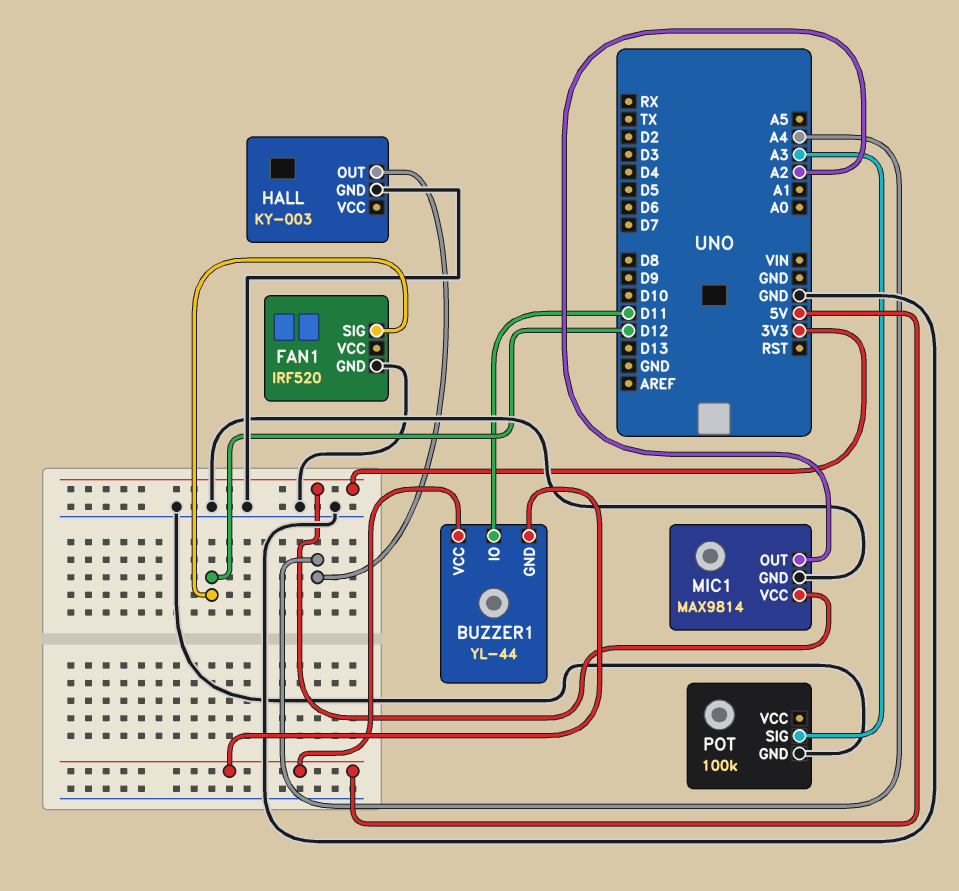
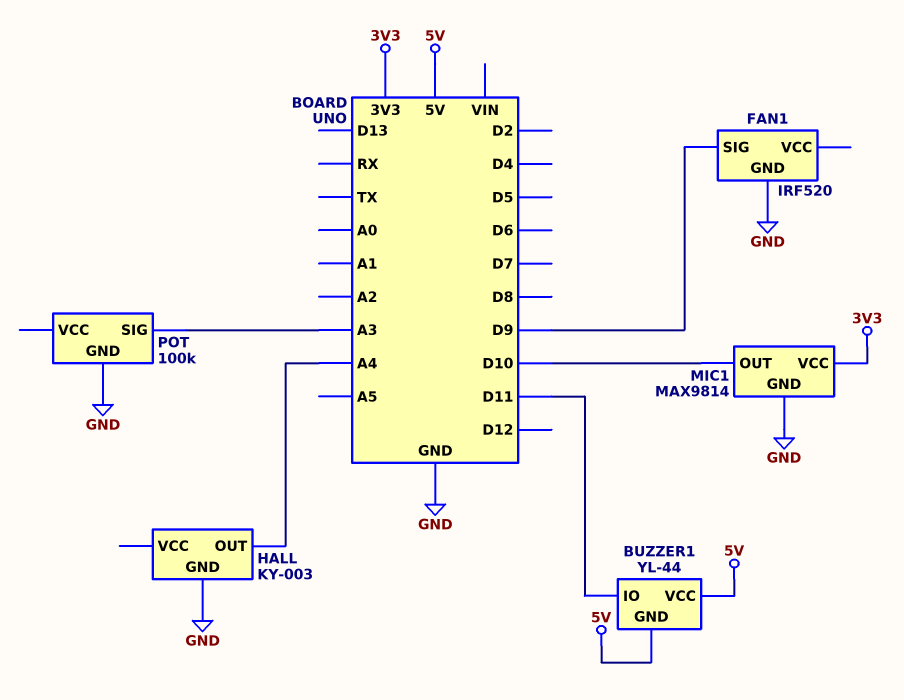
FAN1 pin SIG: D12 -> D9
MIC1 pin OUT: A2 -> D10

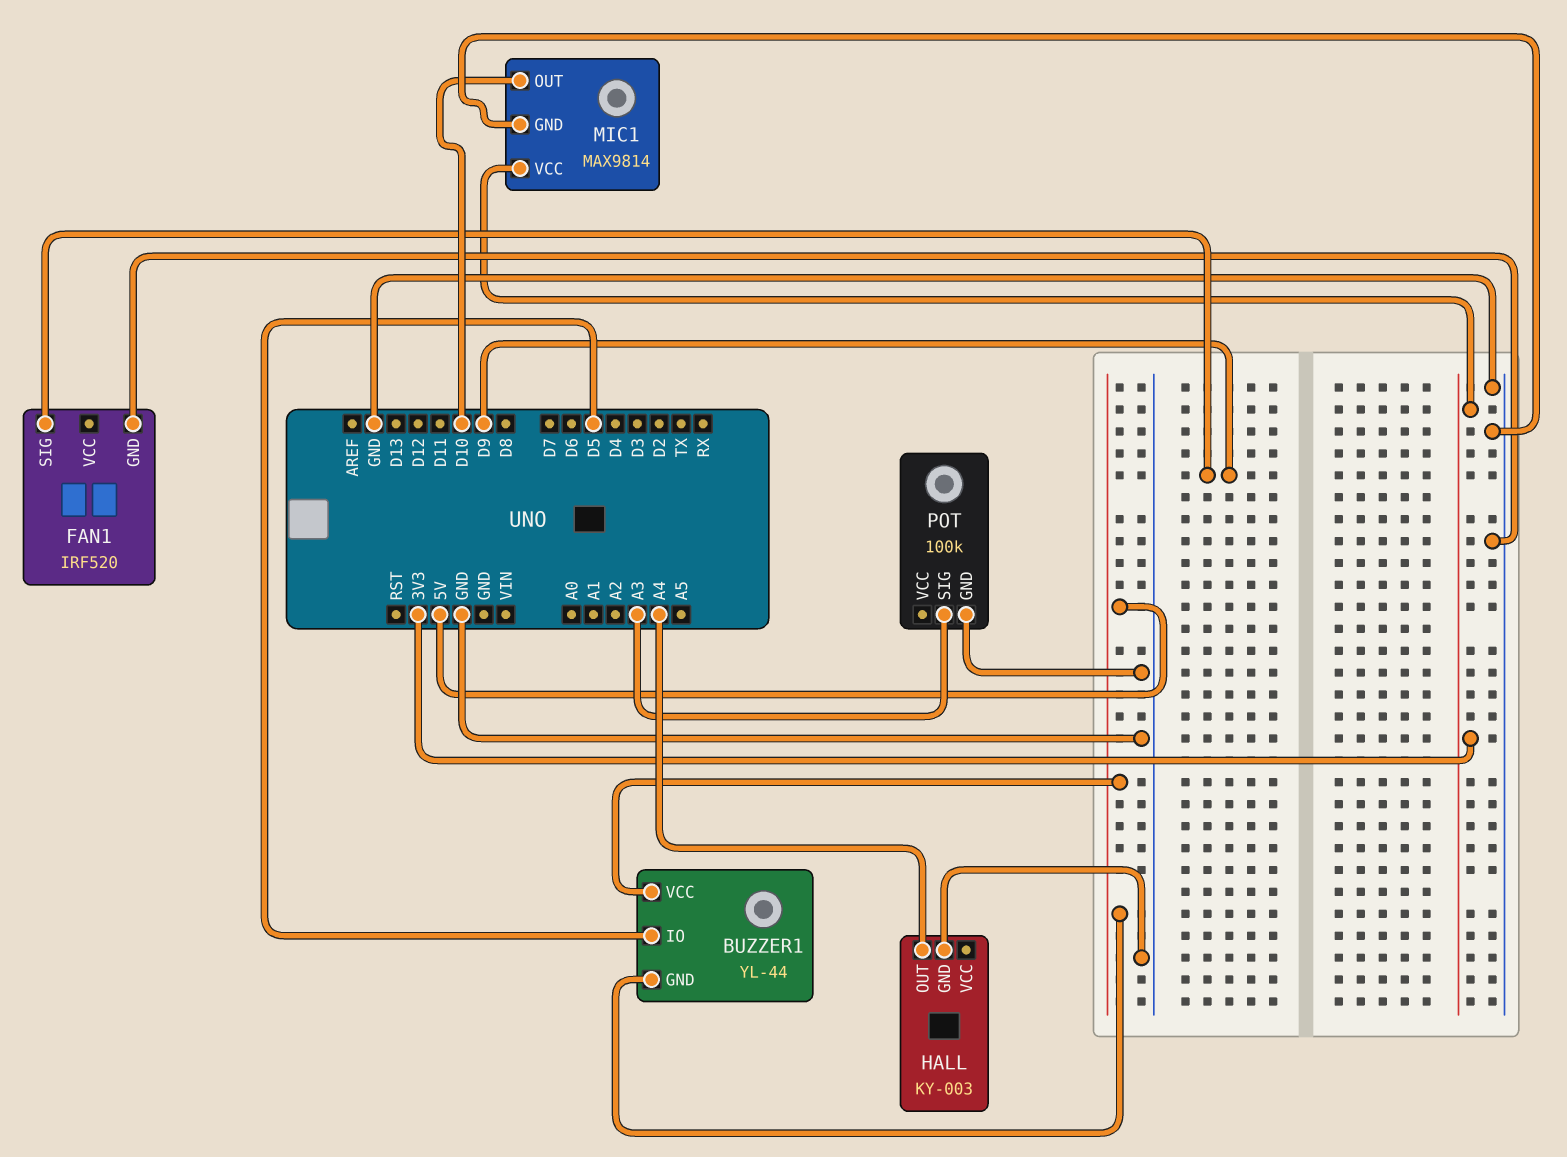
BUZZER1 pin IO: D11 -> D5

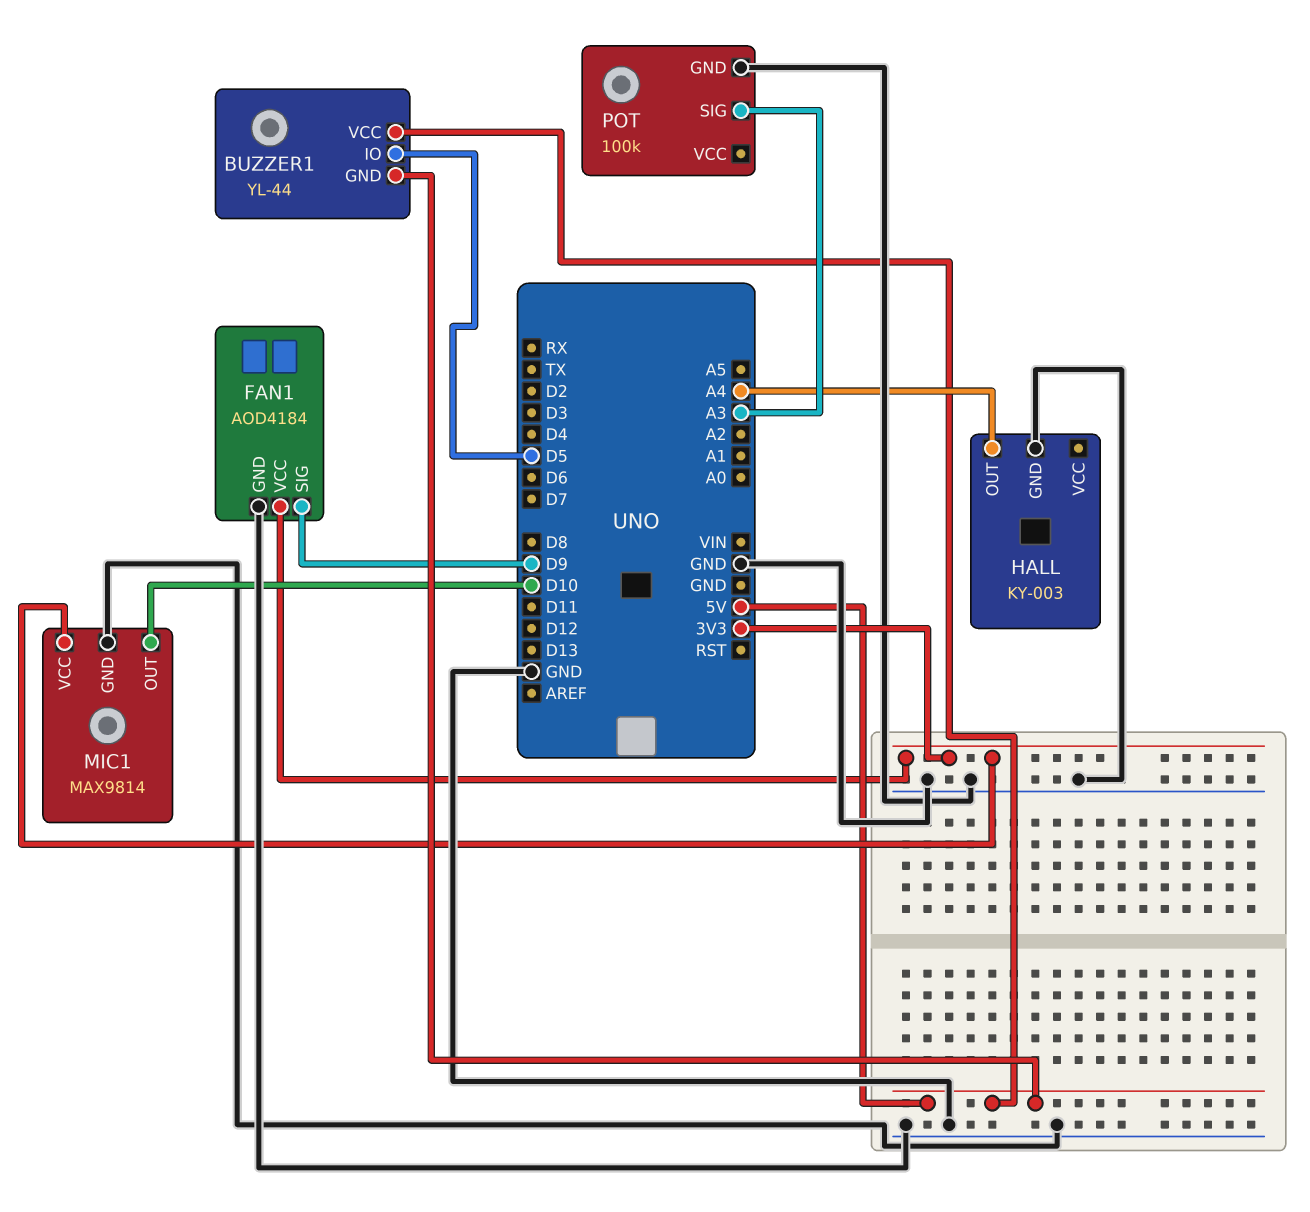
FAN1: IRF520 -> AOD4184
FAN1 pin VCC: none -> 3V3

